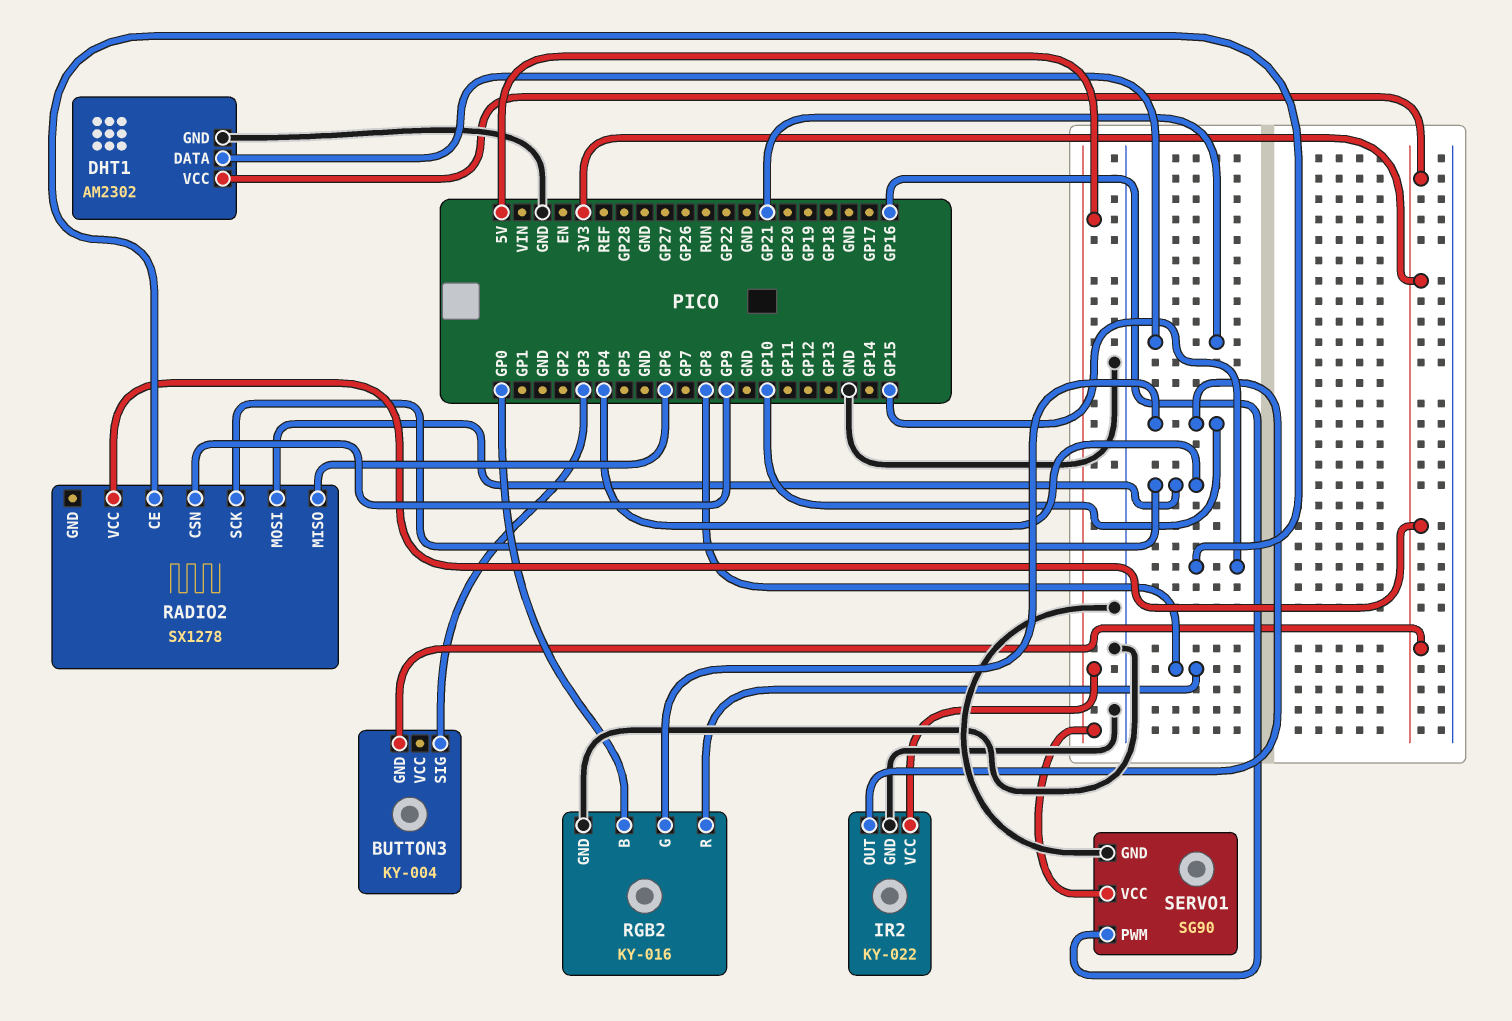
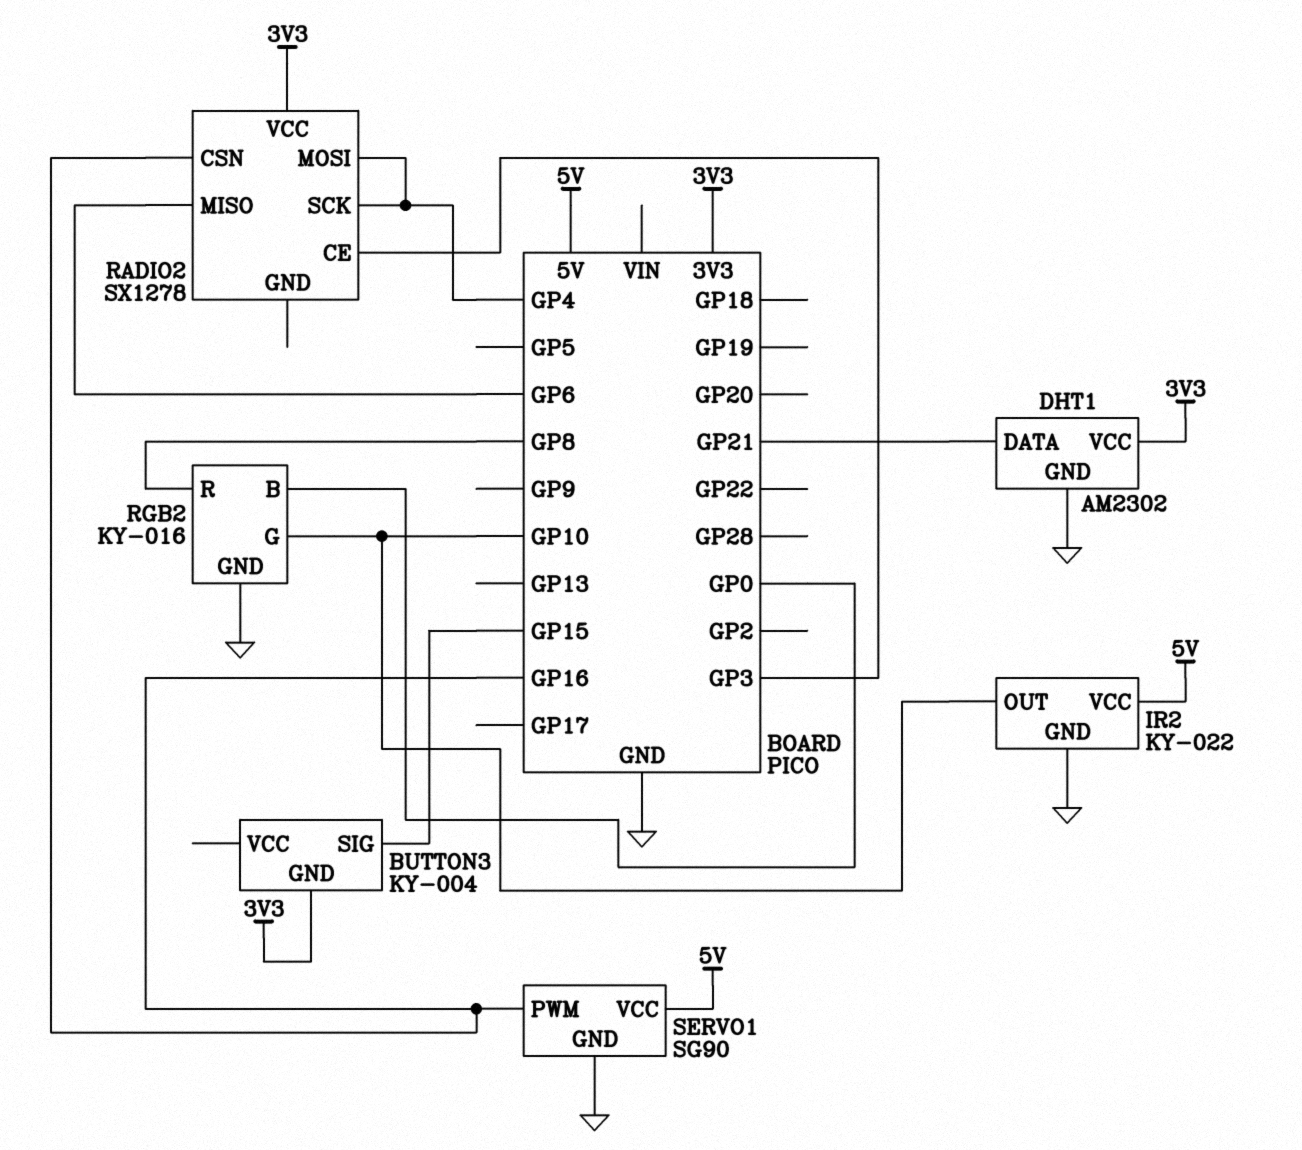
BUTTON3 pin SIG: GP3 -> GP15
RADIO2 pin CE: GP15 -> GP3
RADIO2 pin CSN: GP9 -> GP16

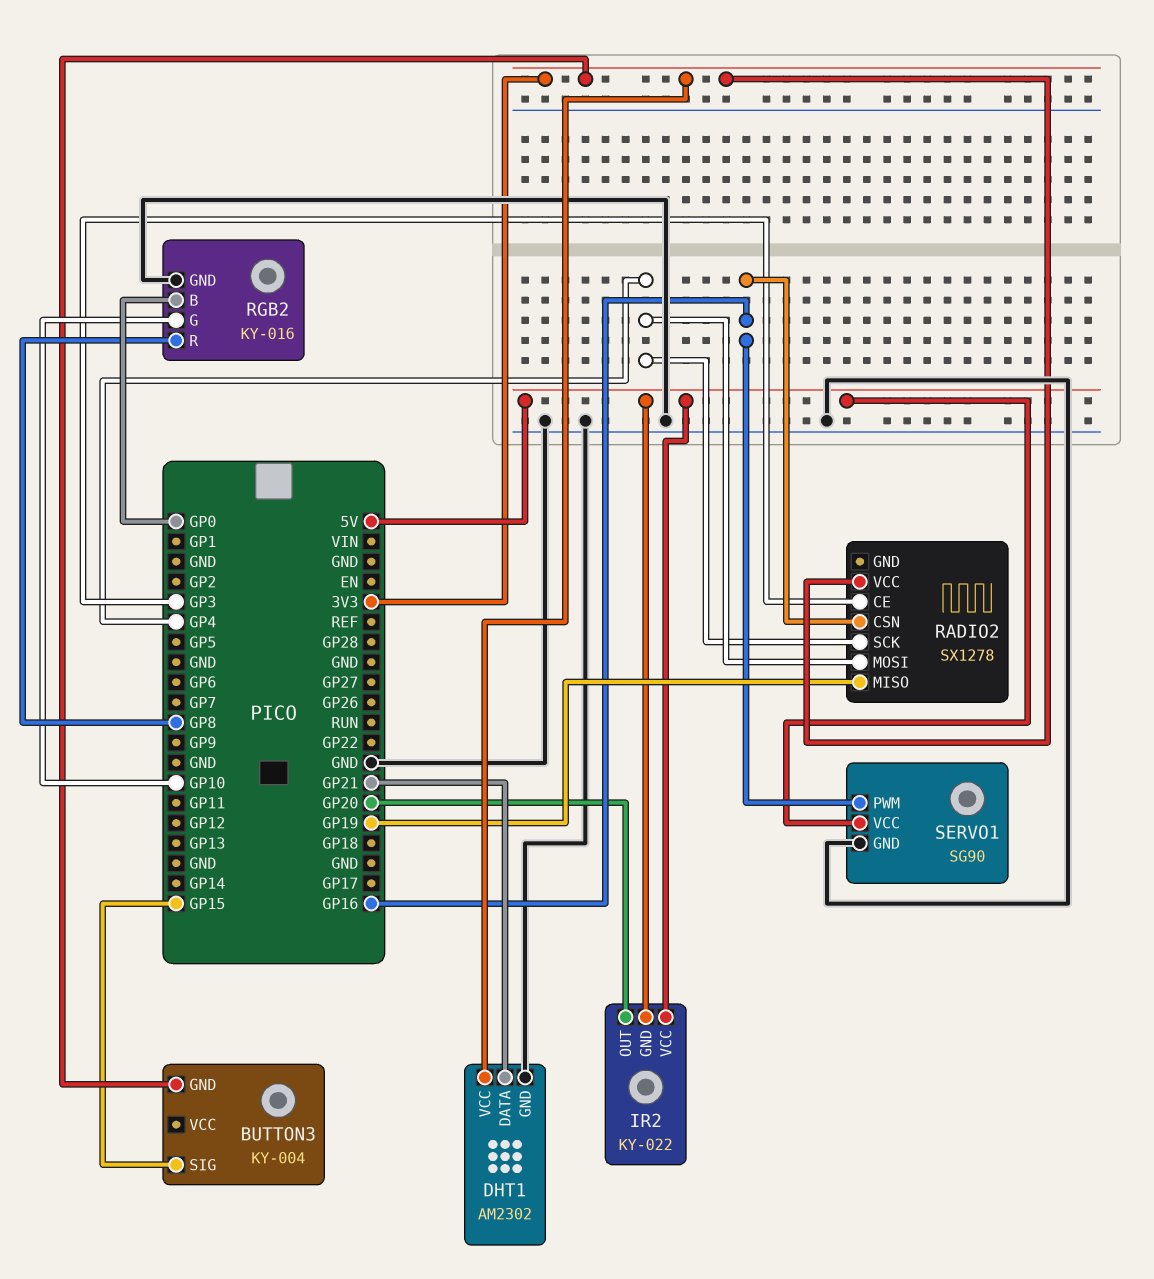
IR2 pin GND: GND -> 5V
IR2 pin OUT: GP10 -> GP20
RADIO2 pin MISO: GP6 -> GP19

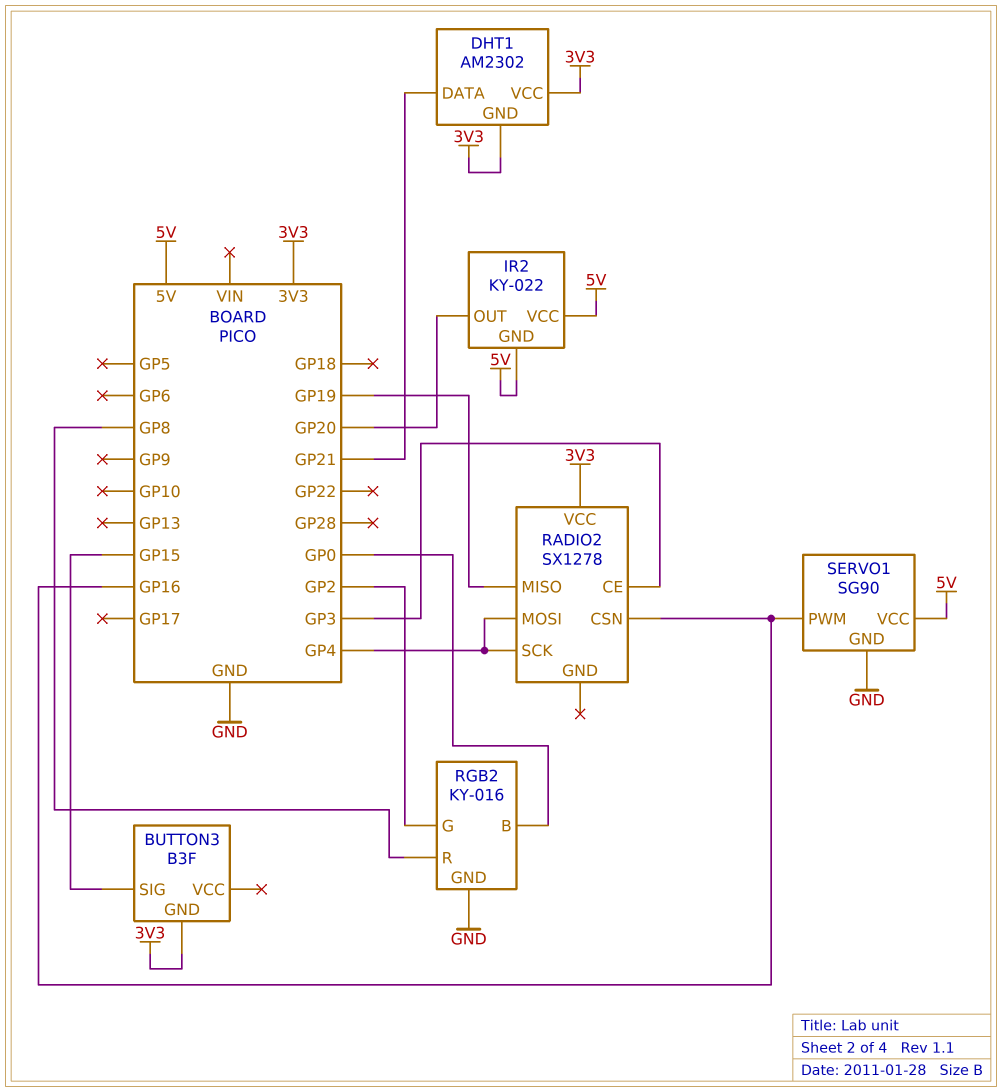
BUTTON3: KY-004 -> B3F
DHT1 pin GND: GND -> 3V3
RGB2 pin G: GP10 -> GP2

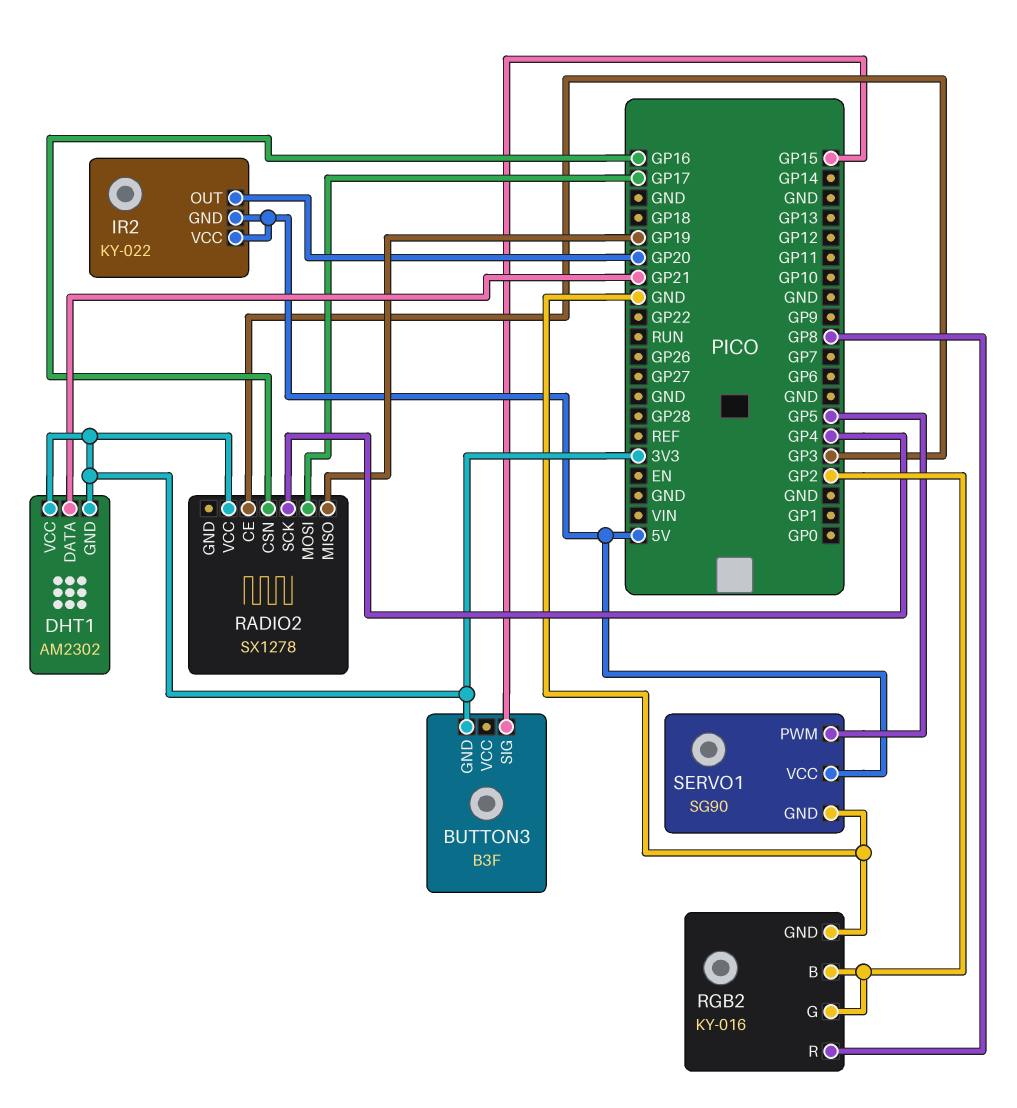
RADIO2 pin MOSI: GP4 -> GP17
RGB2 pin B: GP0 -> GP2
SERVO1 pin PWM: GP16 -> GP5

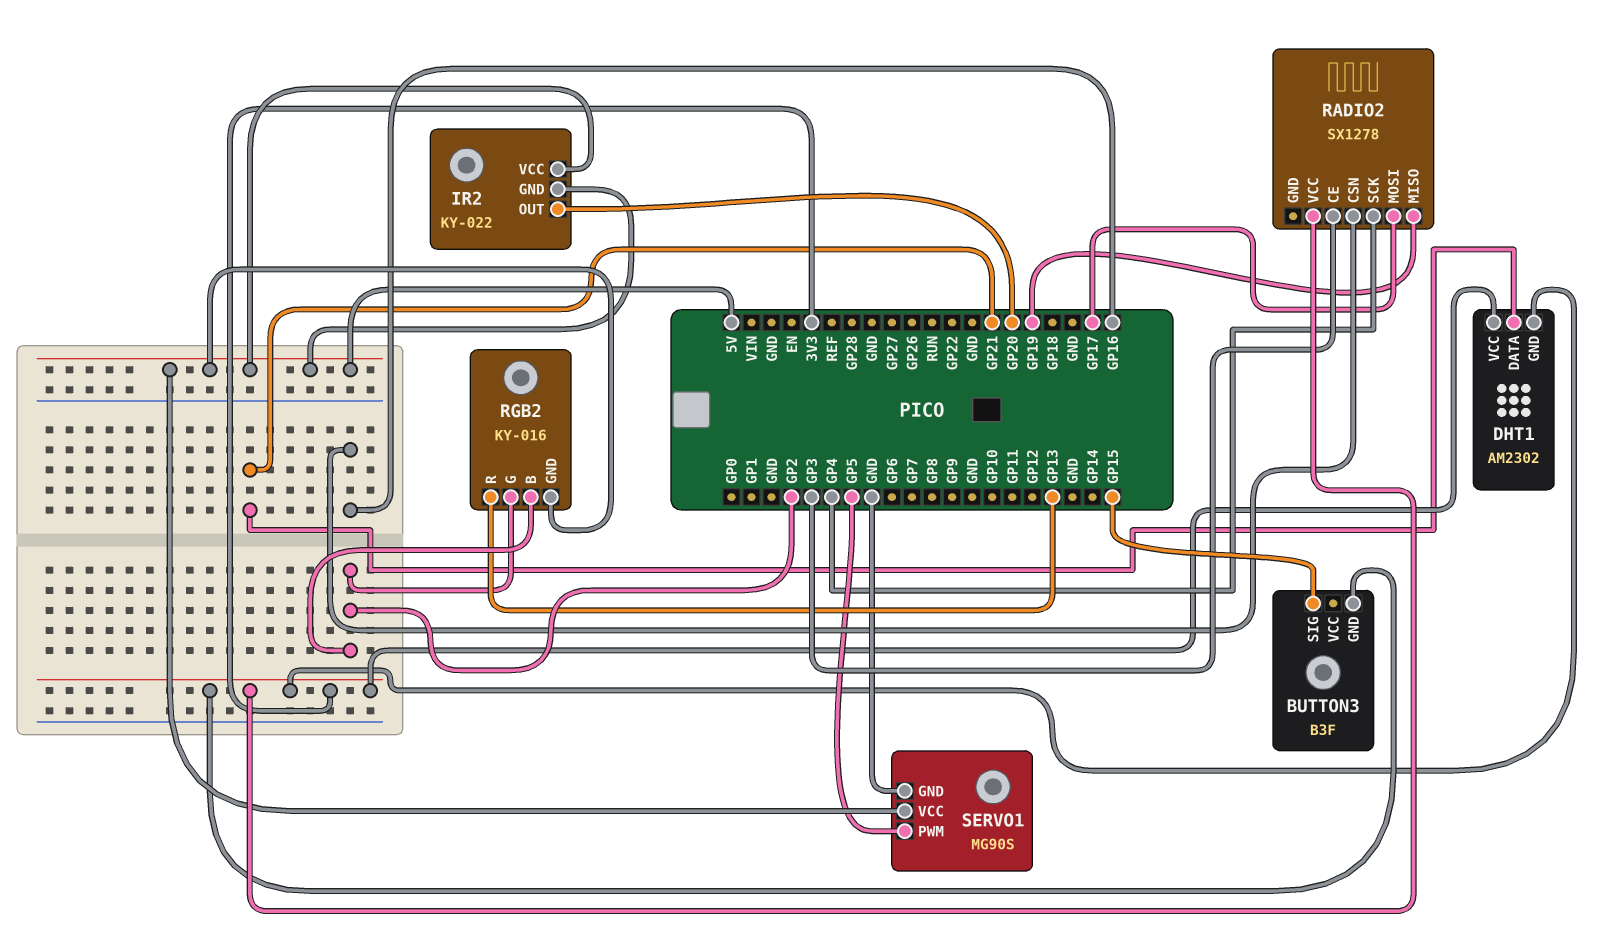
RGB2 pin GND: GND -> 5V
RGB2 pin R: GP8 -> GP13
SERVO1: SG90 -> MG90S

